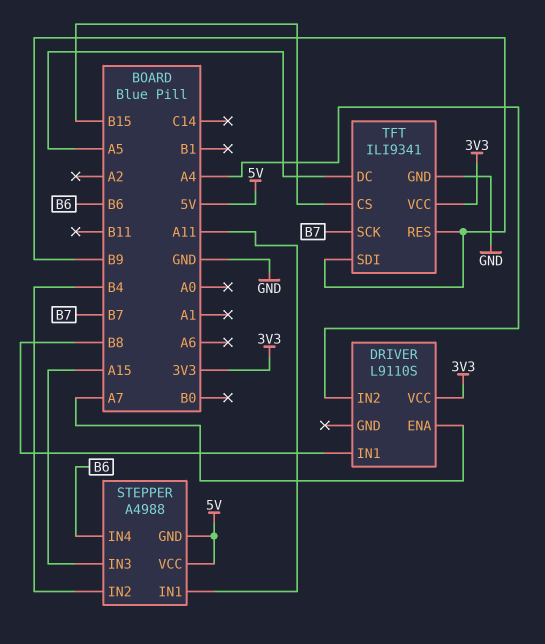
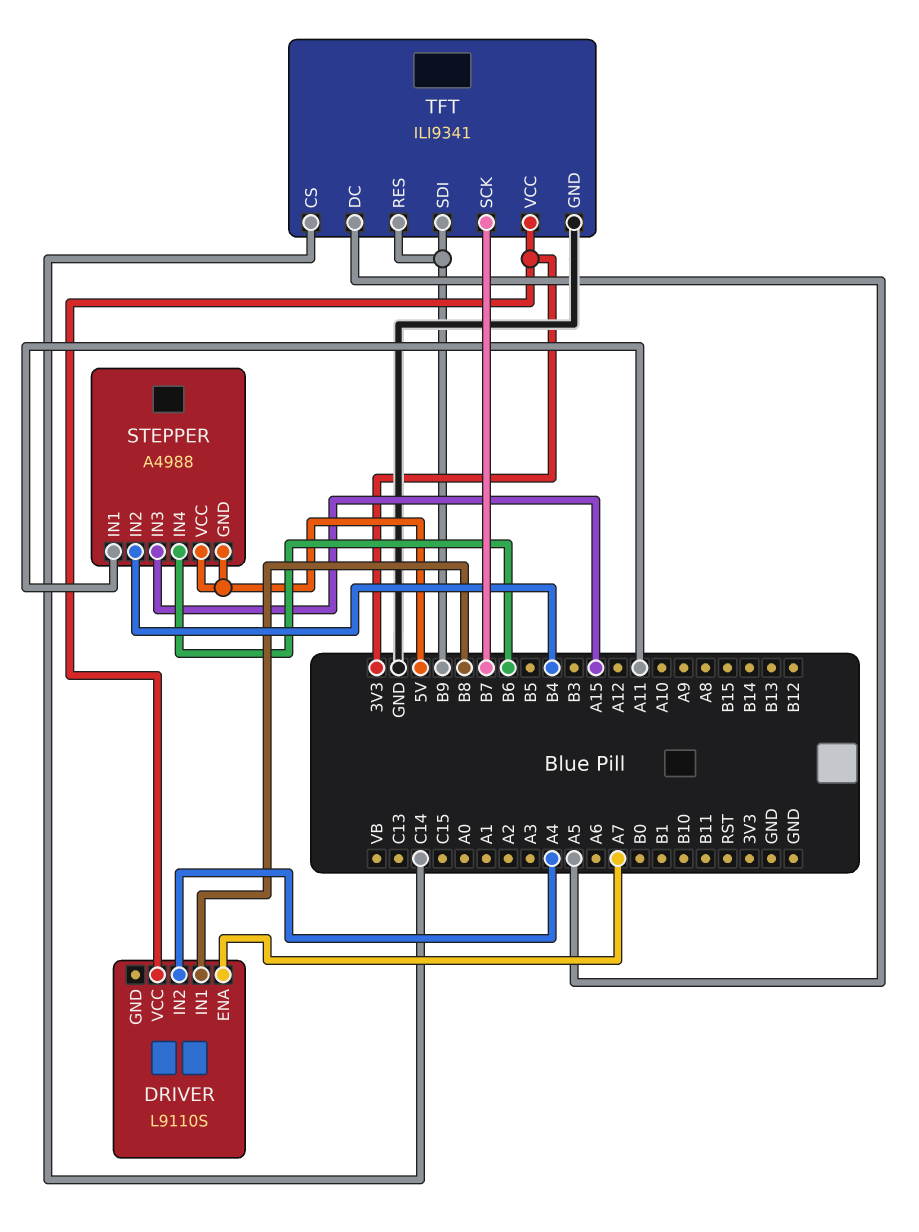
TFT pin CS: B15 -> C14

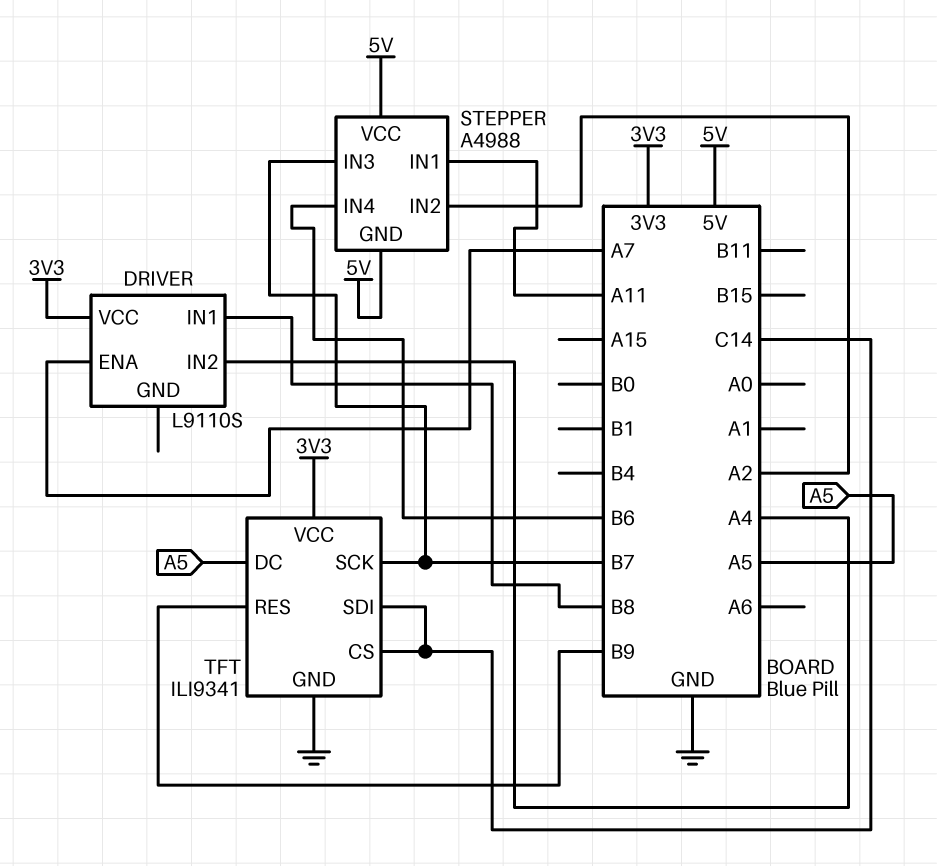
STEPPER pin IN2: B4 -> A2
STEPPER pin IN3: A15 -> B7
TFT pin SDI: B9 -> C14

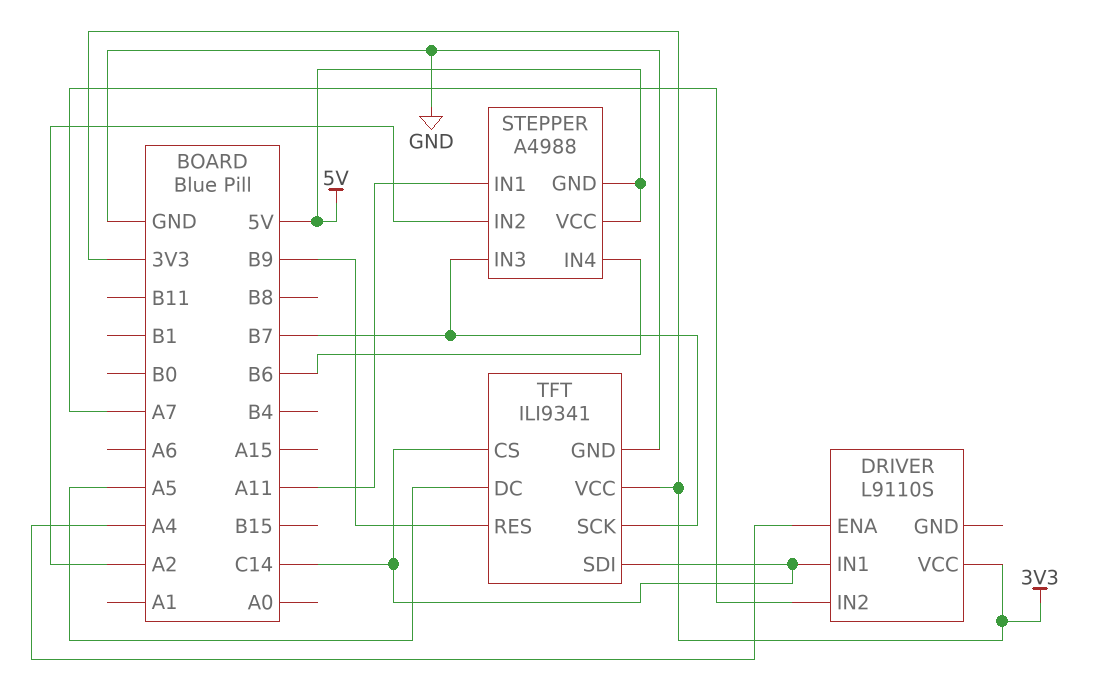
DRIVER pin ENA: A7 -> A4
DRIVER pin IN1: B8 -> C14
DRIVER pin IN2: A4 -> A7

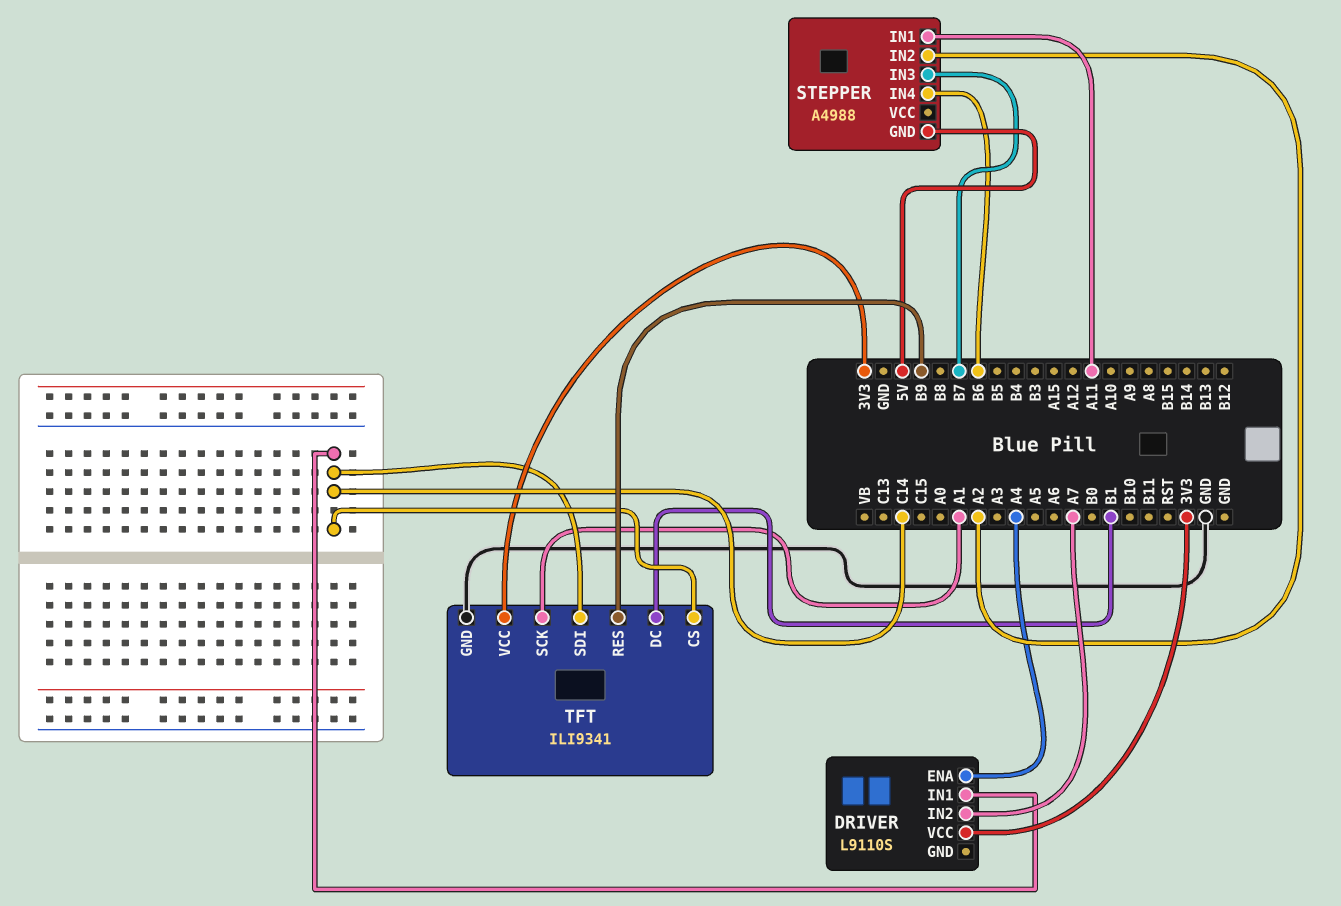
STEPPER pin VCC: 5V -> none
TFT pin DC: A5 -> B1
TFT pin SCK: B7 -> A1

